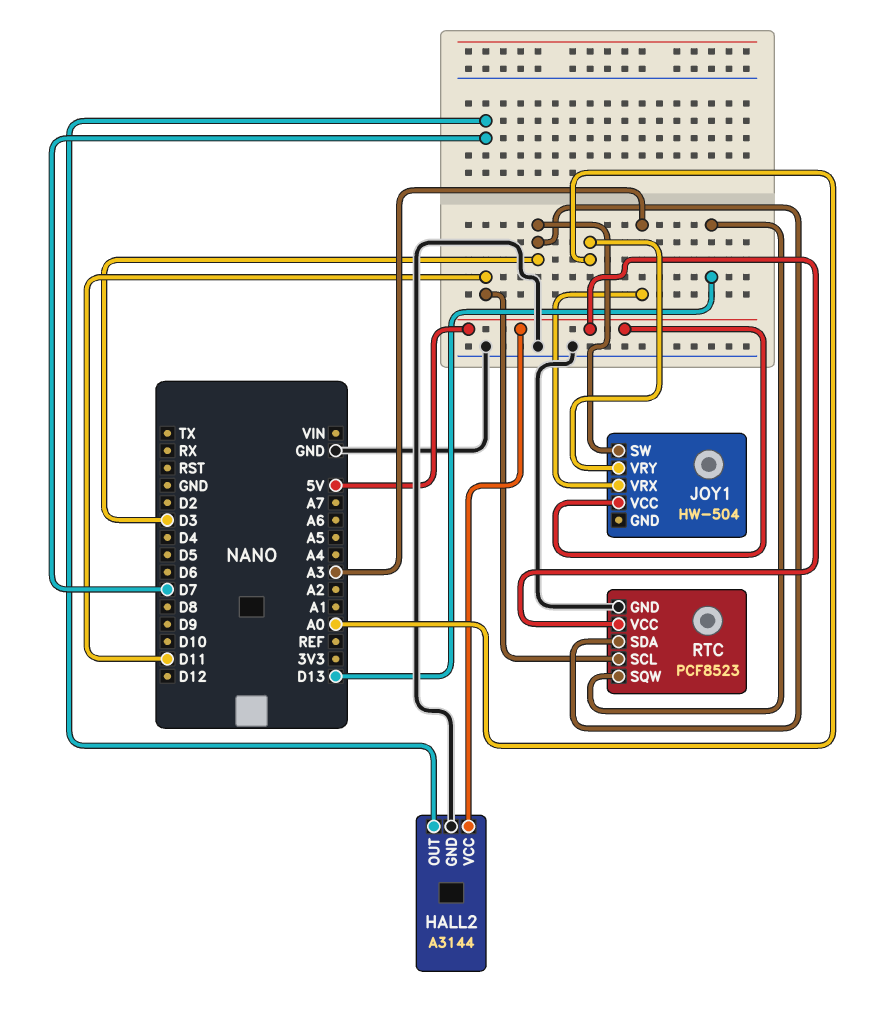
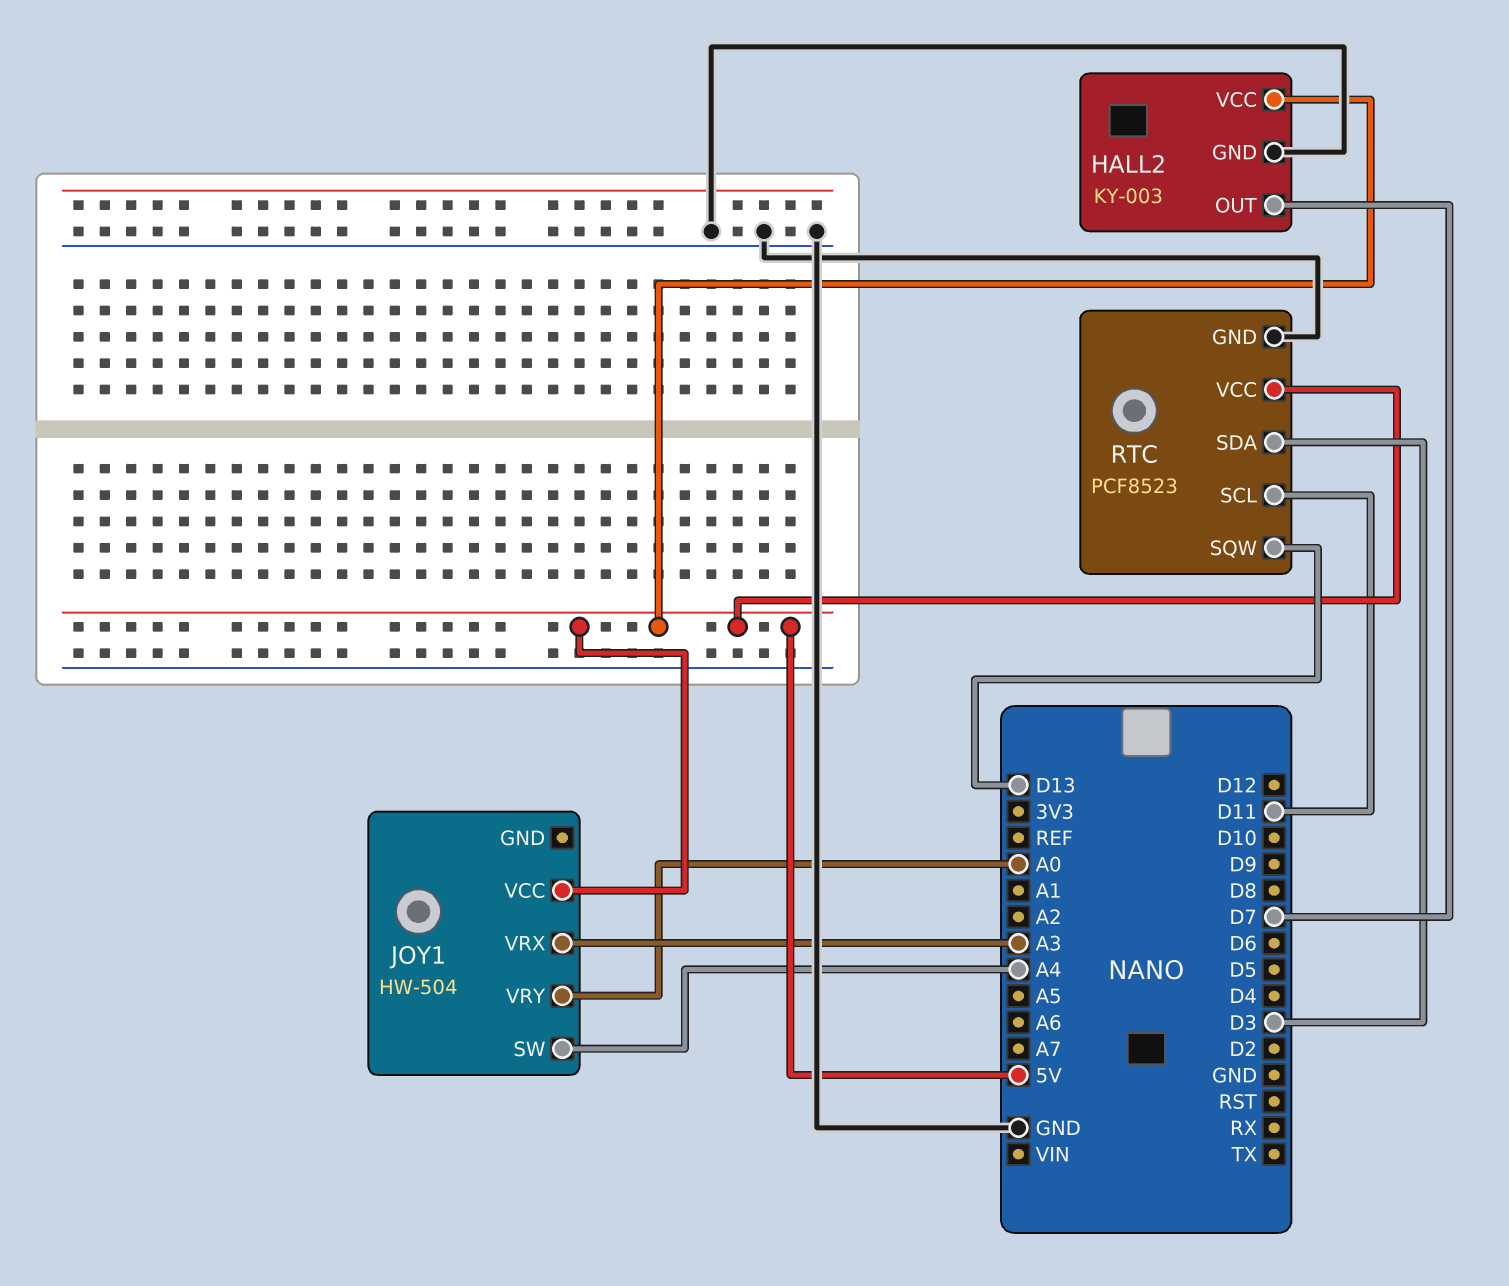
HALL2: A3144 -> KY-003
JOY1 pin SW: D3 -> A4

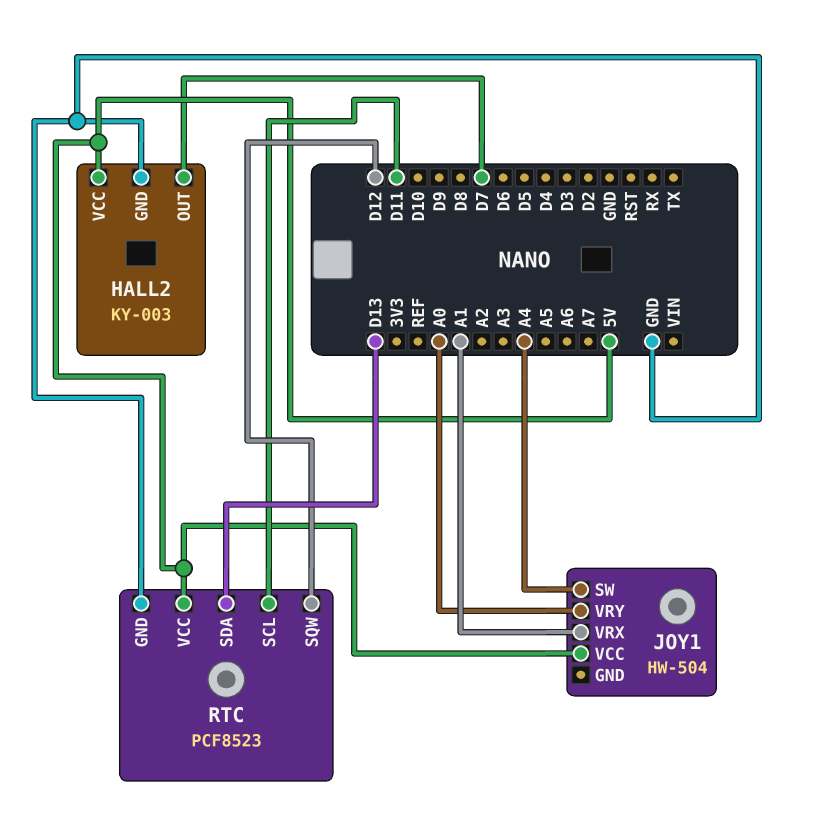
JOY1 pin VRX: A3 -> A1
RTC pin SDA: D3 -> D13
RTC pin SQW: D13 -> D12

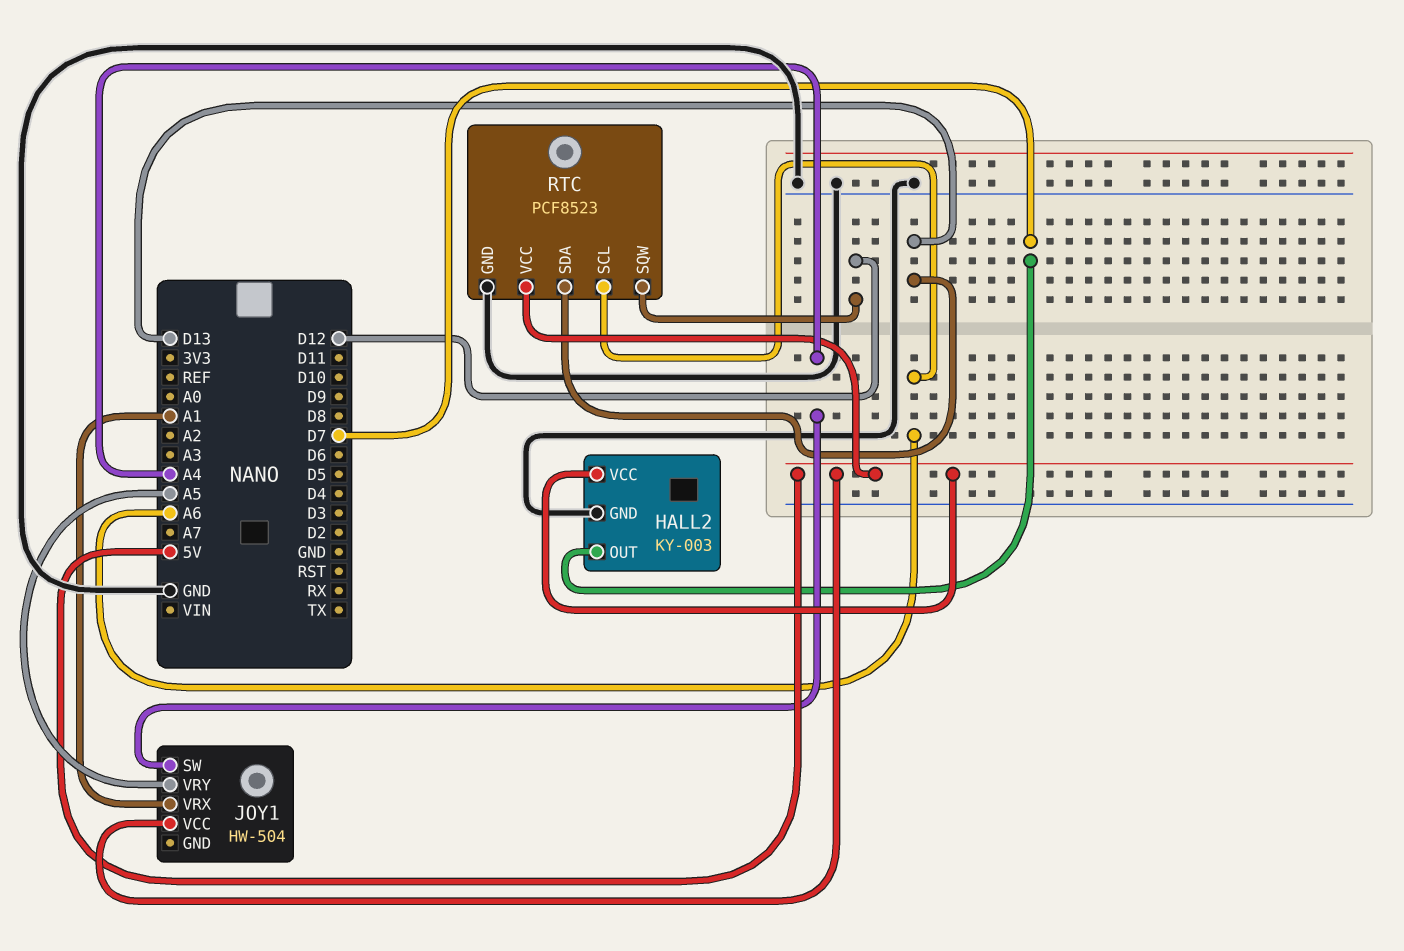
JOY1 pin VRY: A0 -> A5
RTC pin SCL: D11 -> A6

